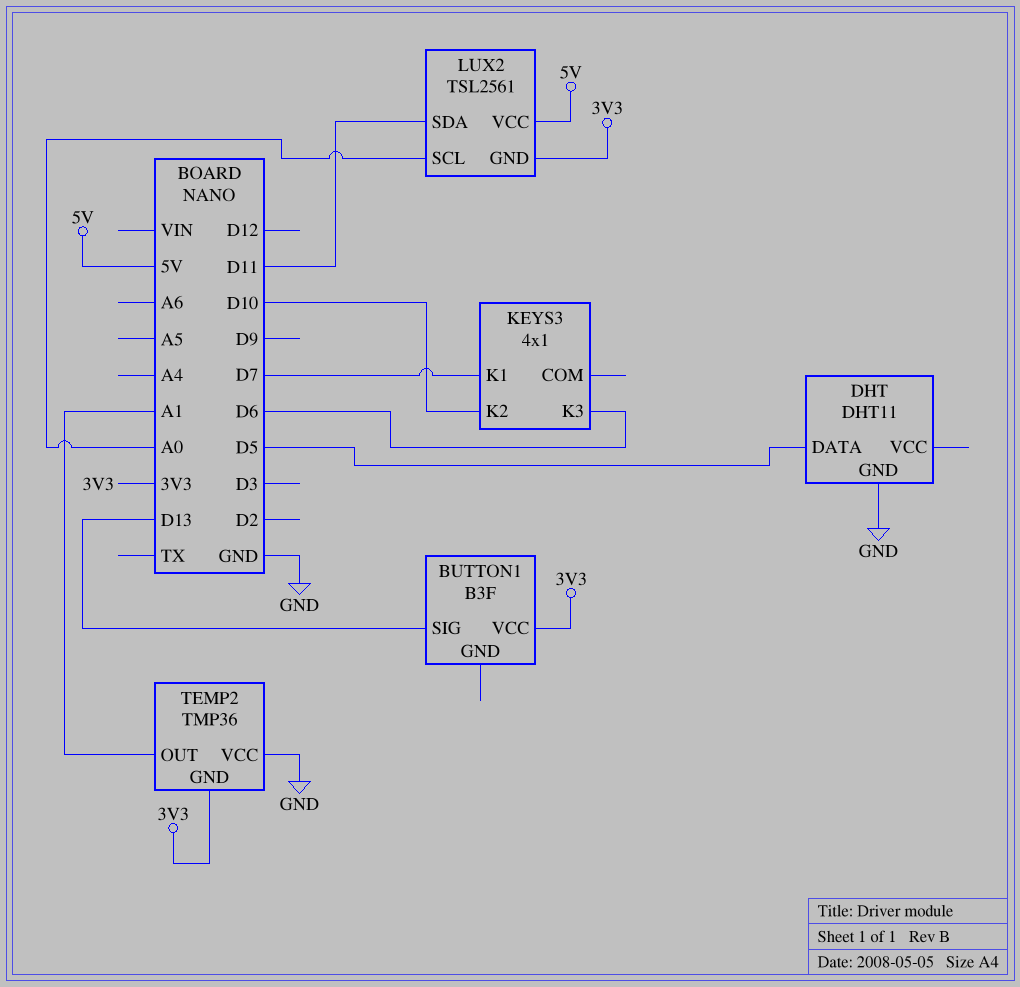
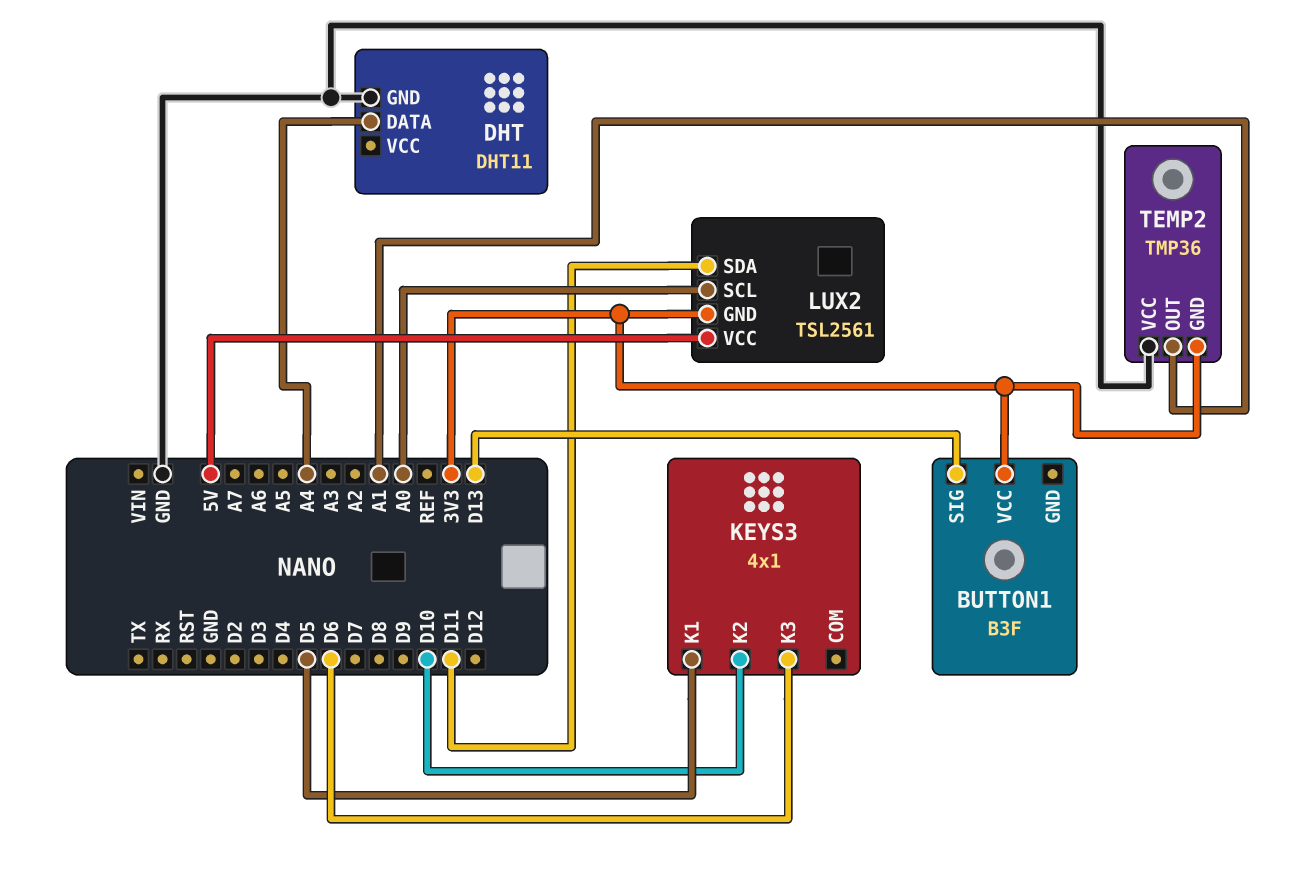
DHT pin DATA: D5 -> A4
KEYS3 pin K1: D7 -> D5

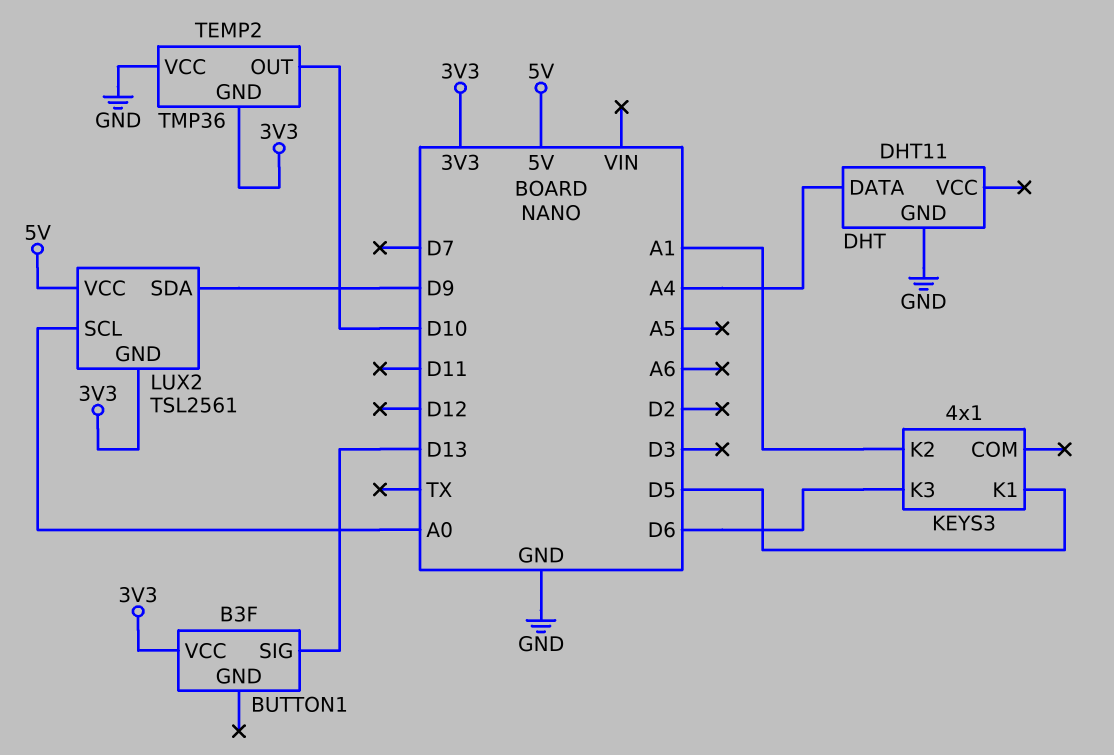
KEYS3 pin K2: D10 -> A1
LUX2 pin SDA: D11 -> D9
TEMP2 pin OUT: A1 -> D10

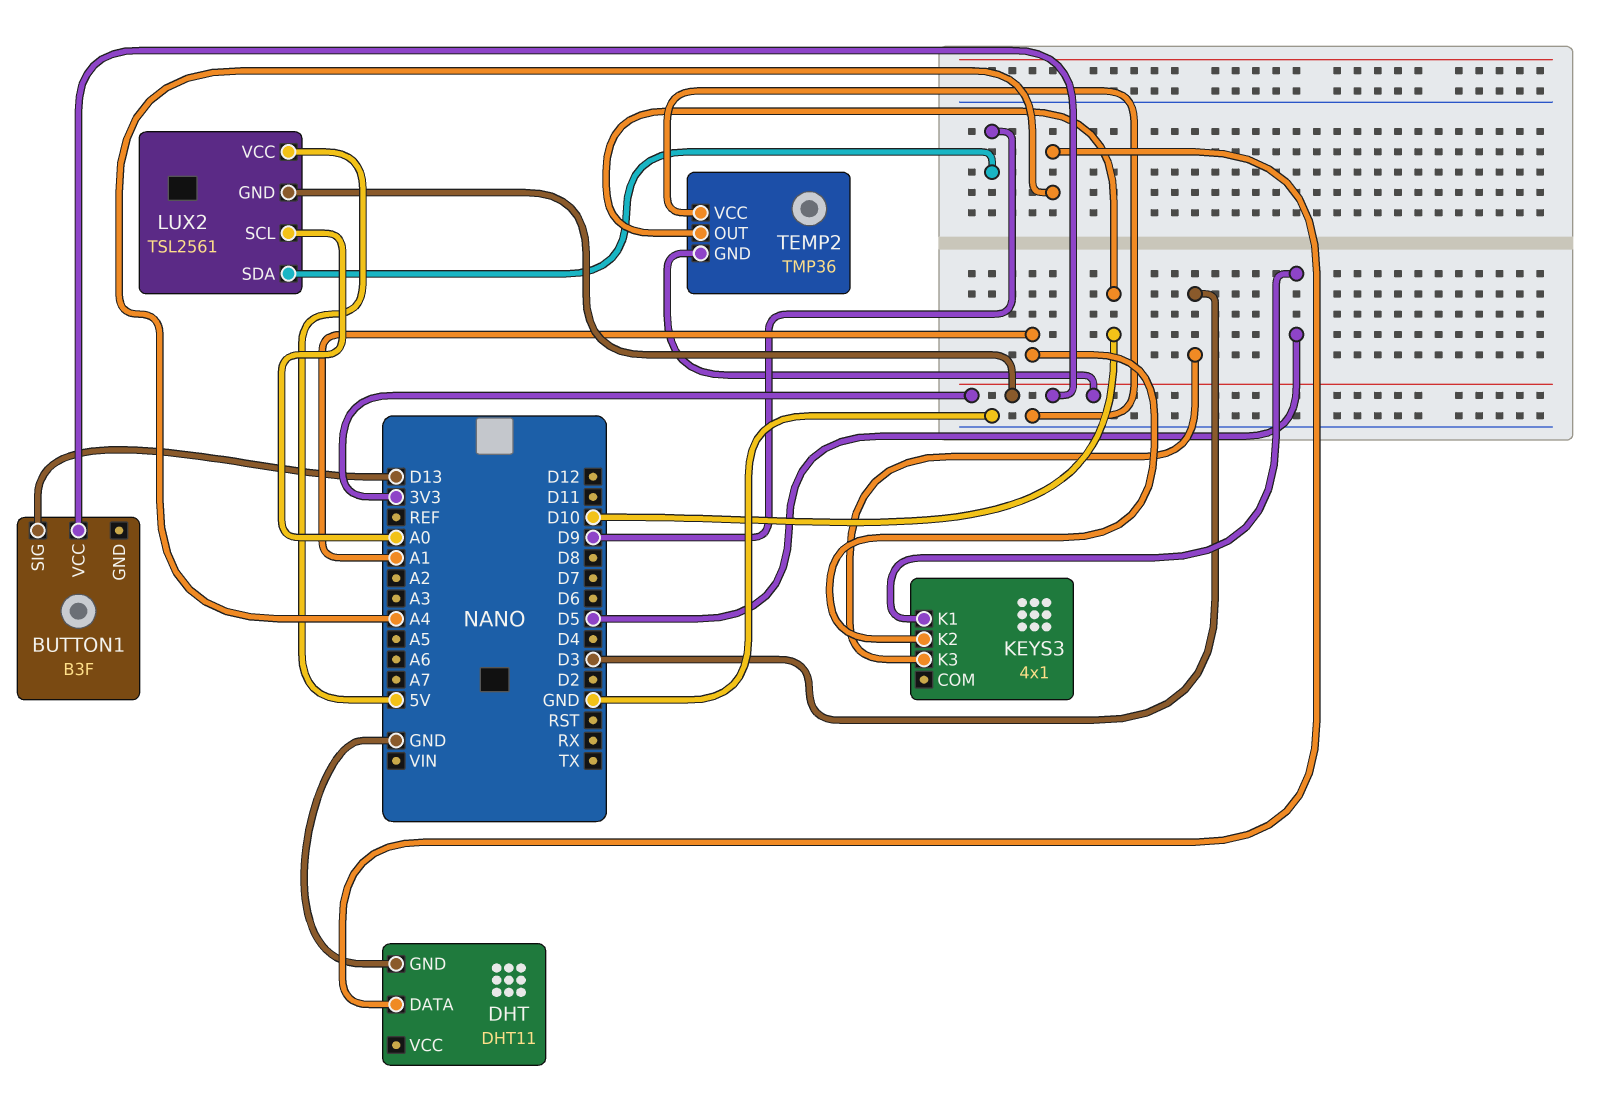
KEYS3 pin K3: D6 -> D3

